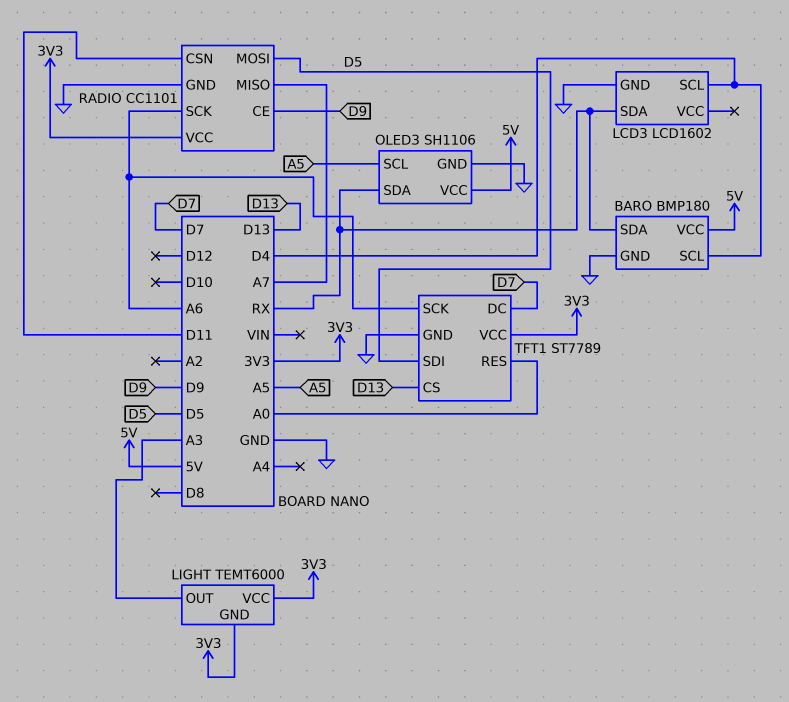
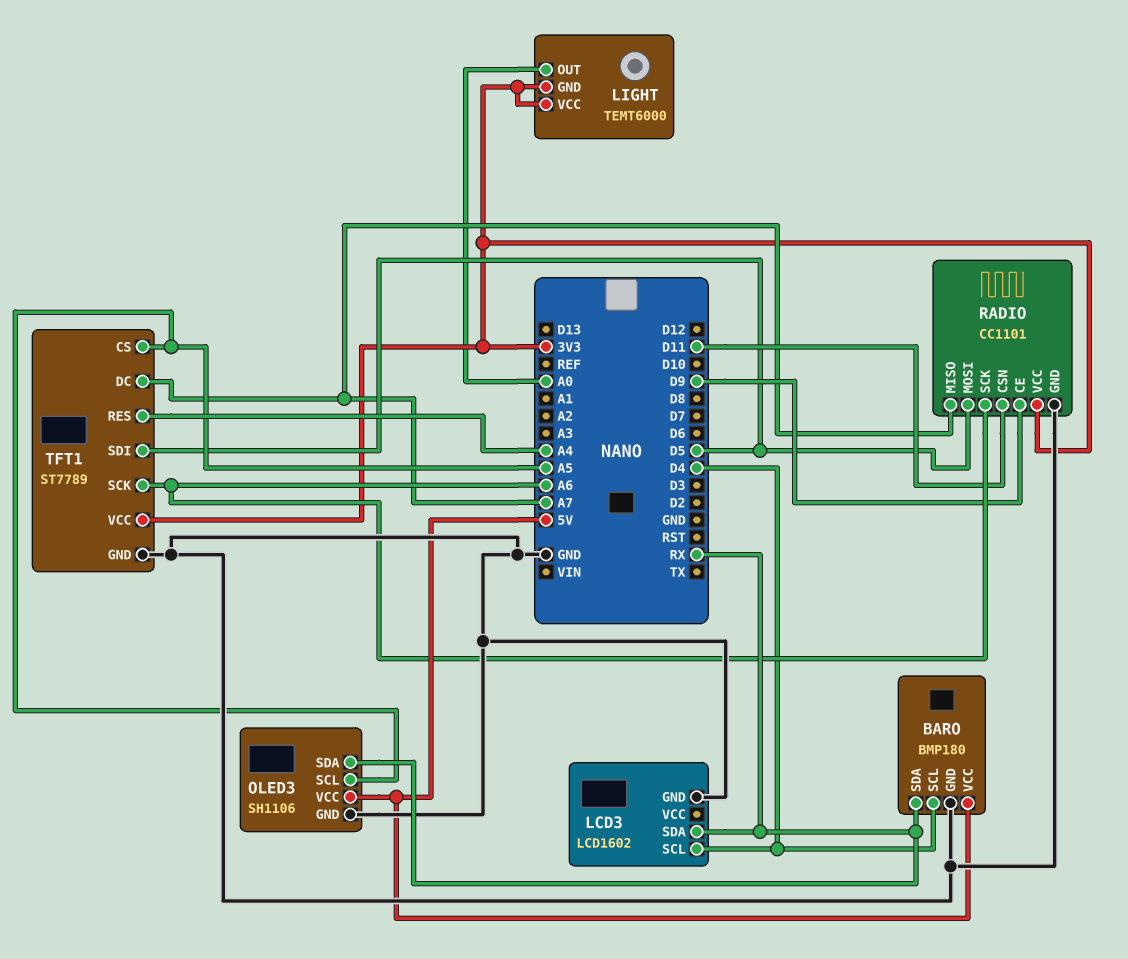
LIGHT pin OUT: A3 -> A0
TFT1 pin CS: D13 -> A5
TFT1 pin DC: D7 -> A7
TFT1 pin RES: A0 -> A4

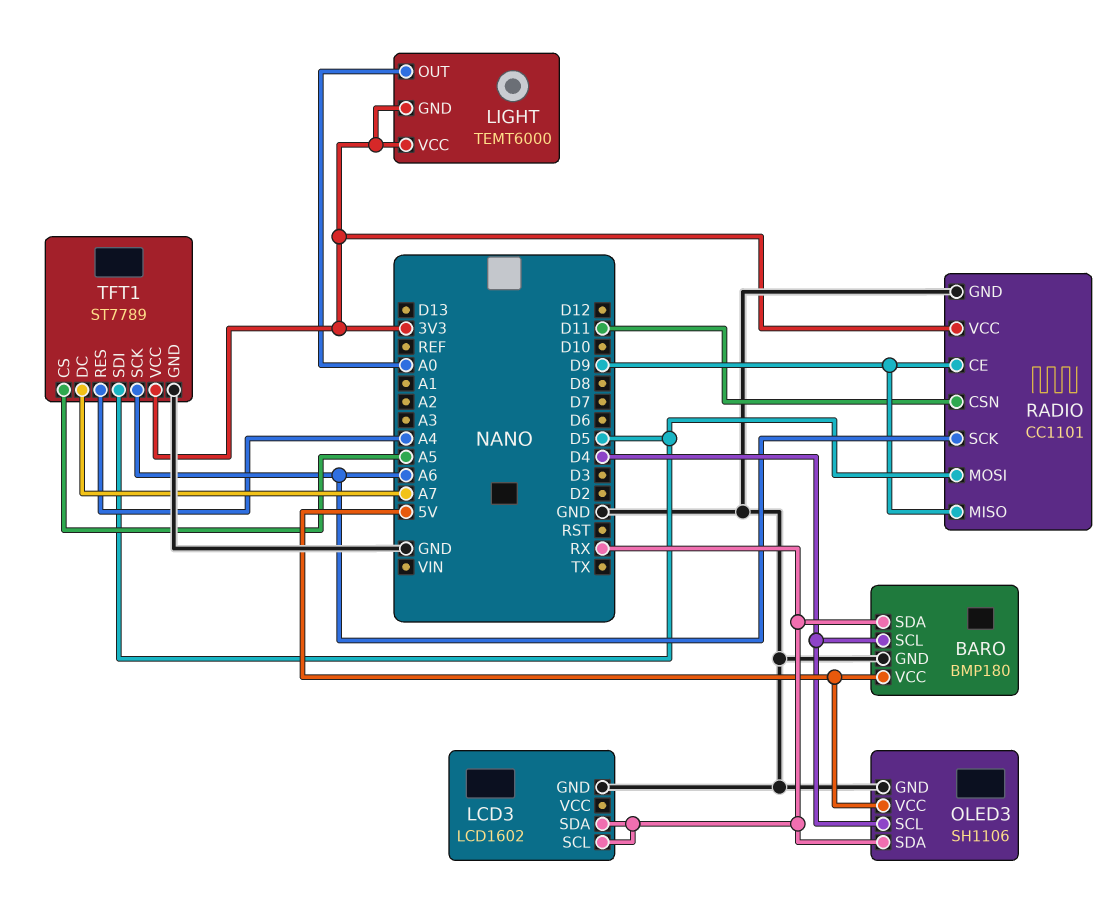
LCD3 pin SCL: D4 -> RX
OLED3 pin SCL: A5 -> D4
RADIO pin MISO: A7 -> D9

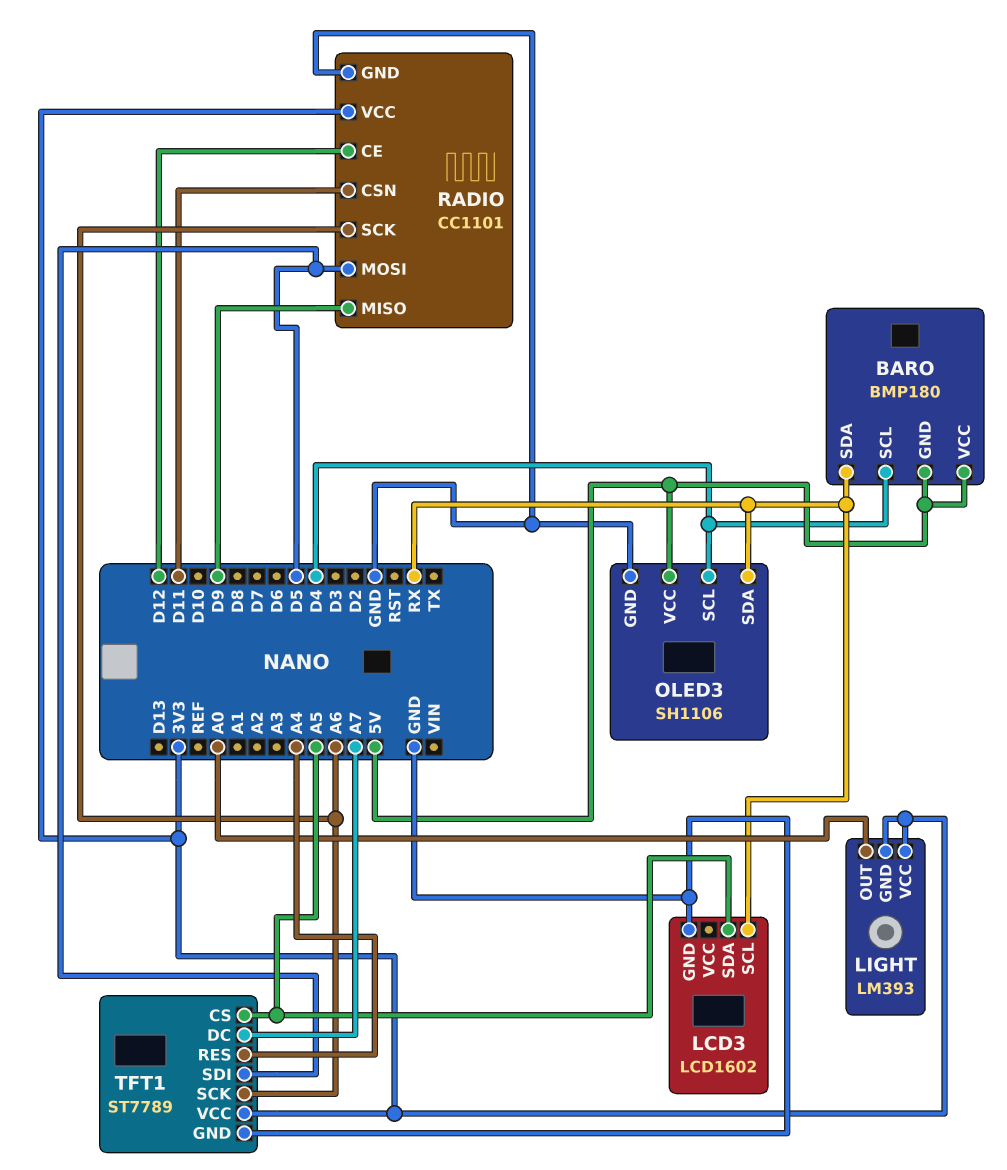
BARO pin GND: GND -> 5V
LCD3 pin SDA: RX -> A5
LIGHT: TEMT6000 -> LM393
RADIO pin CE: D9 -> D12

